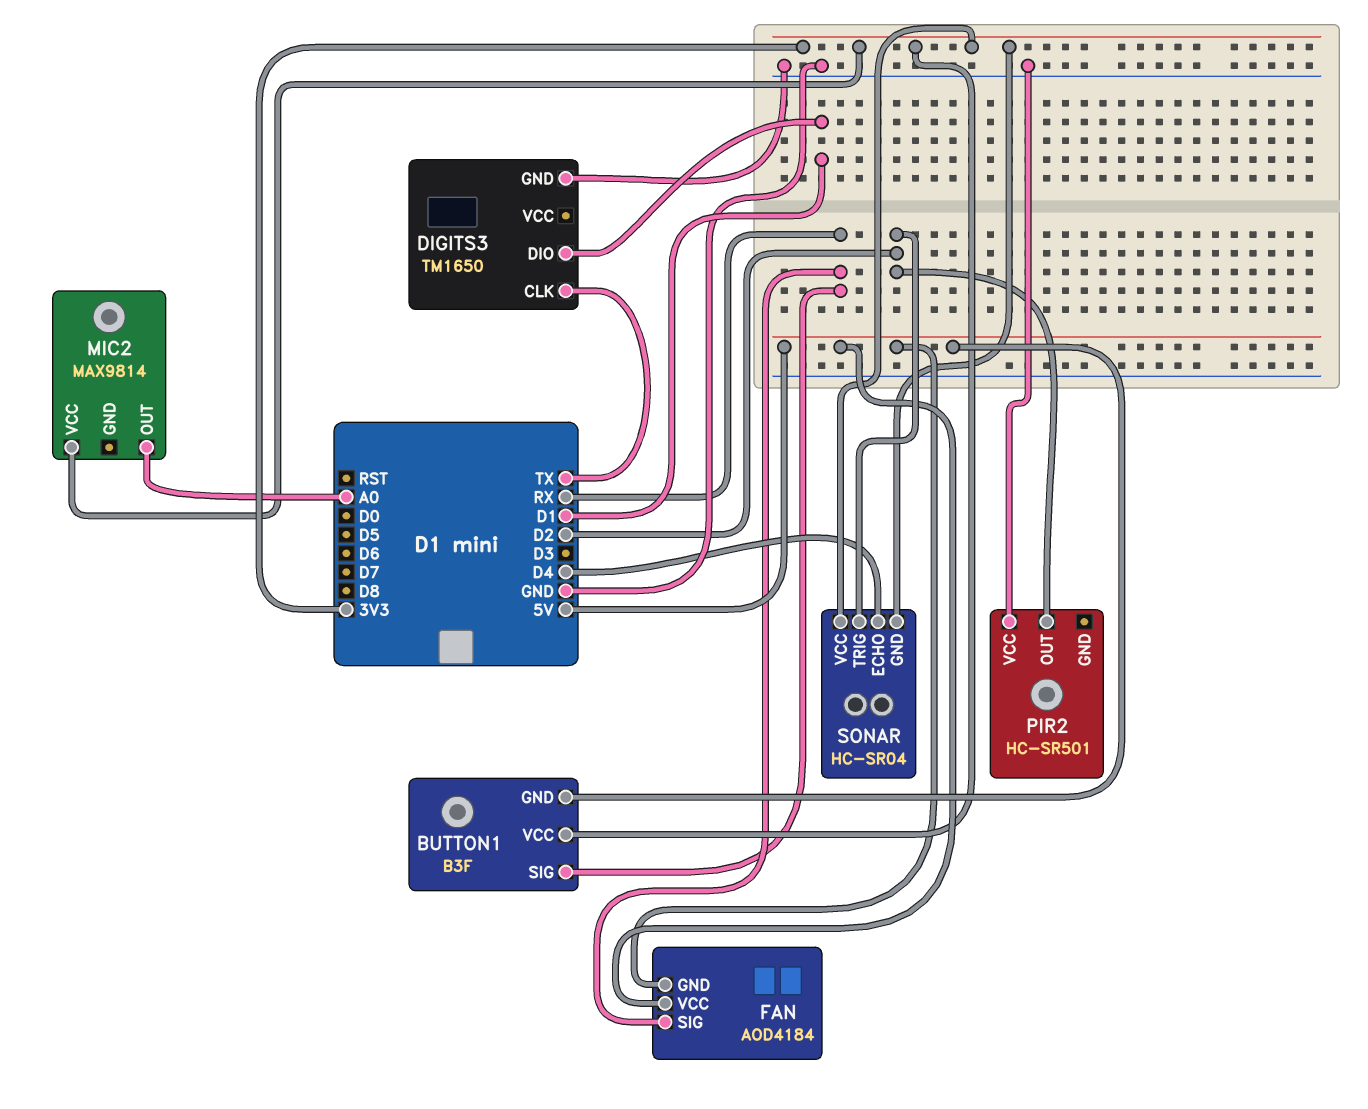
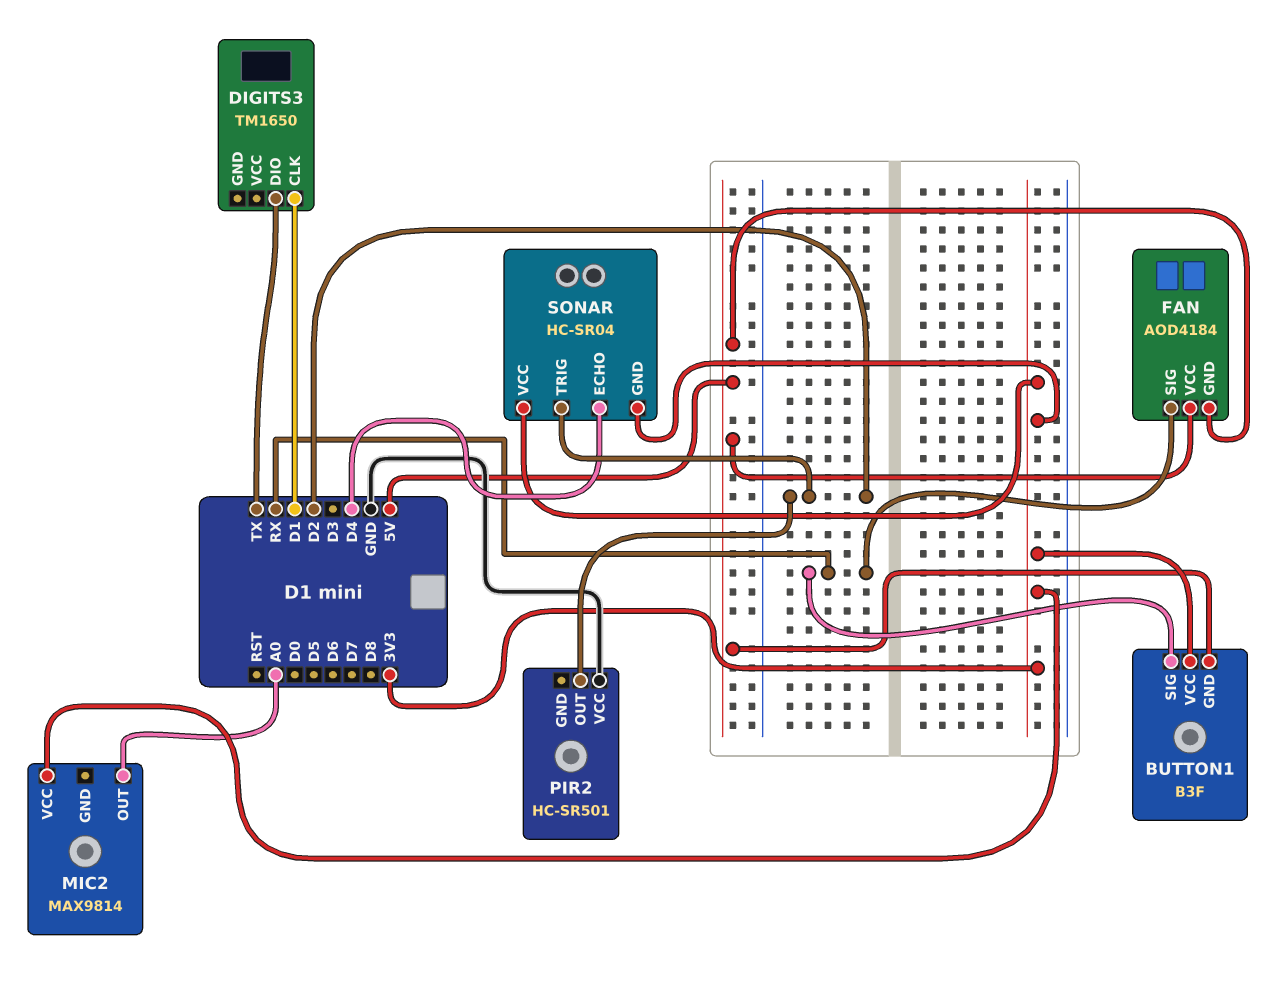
DIGITS3 pin CLK: TX -> D1
DIGITS3 pin DIO: D1 -> TX
DIGITS3 pin GND: GND -> none

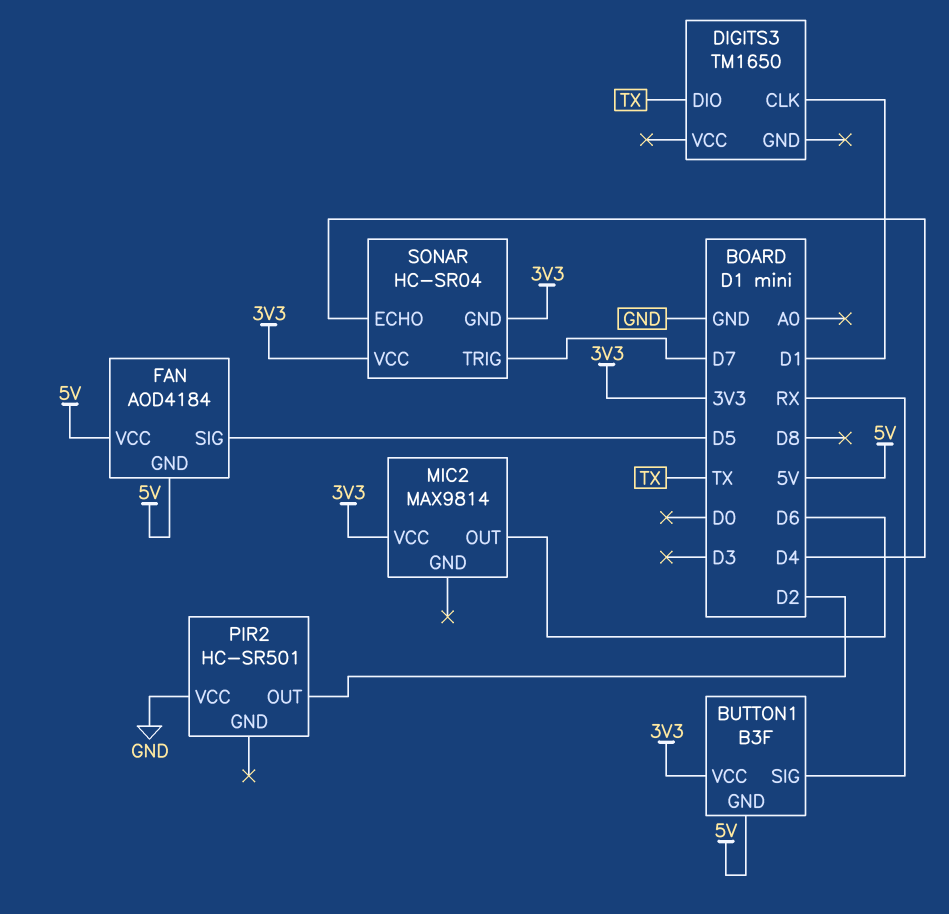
FAN pin SIG: RX -> D5
MIC2 pin OUT: A0 -> D6
SONAR pin TRIG: D2 -> D7

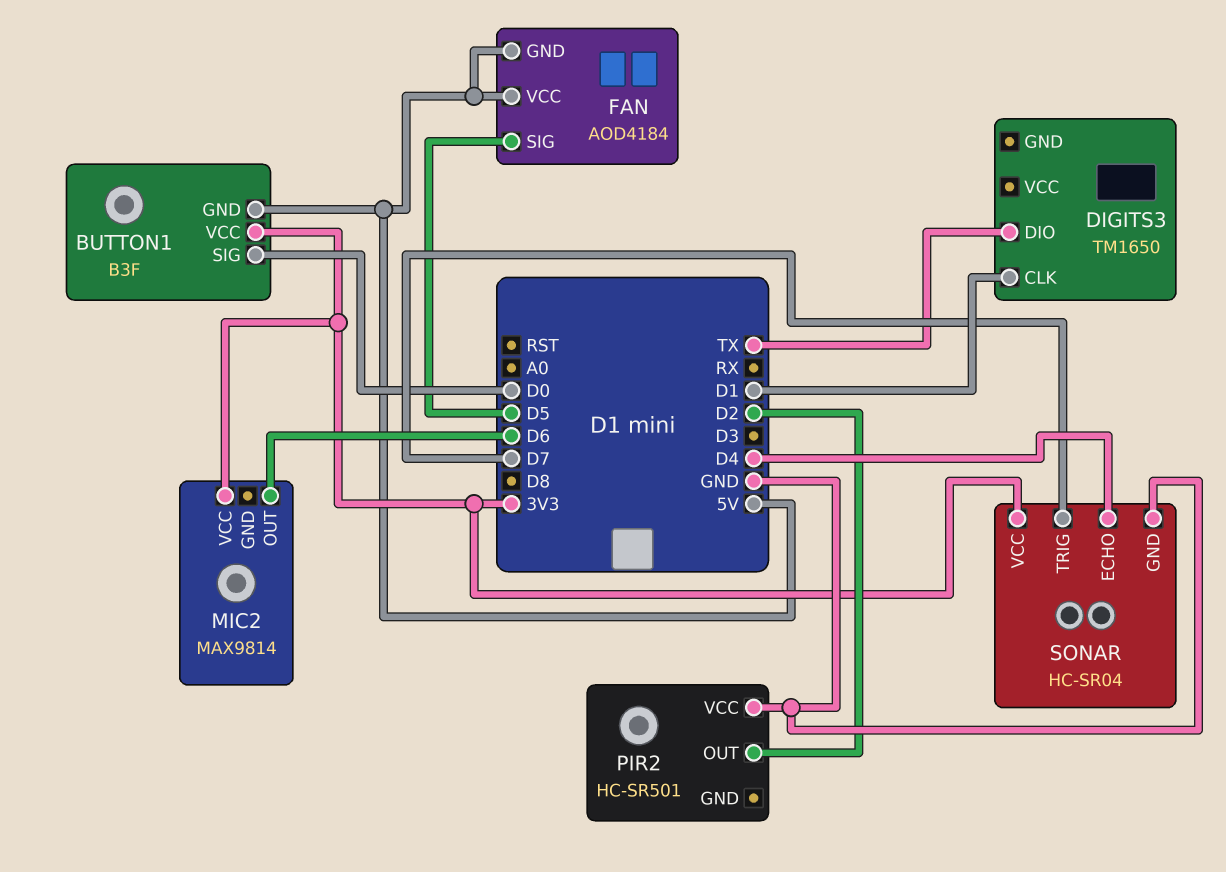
BUTTON1 pin SIG: RX -> D0
SONAR pin GND: 3V3 -> GND

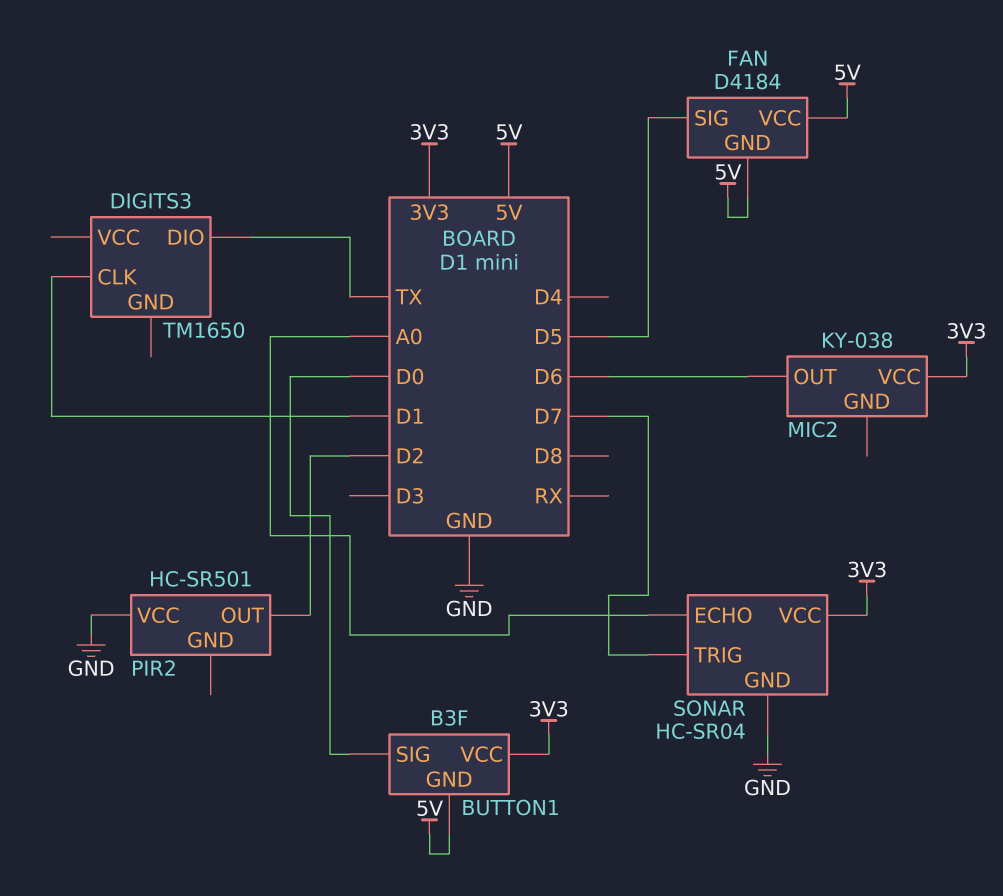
FAN: AOD4184 -> D4184
MIC2: MAX9814 -> KY-038
SONAR pin ECHO: D4 -> A0

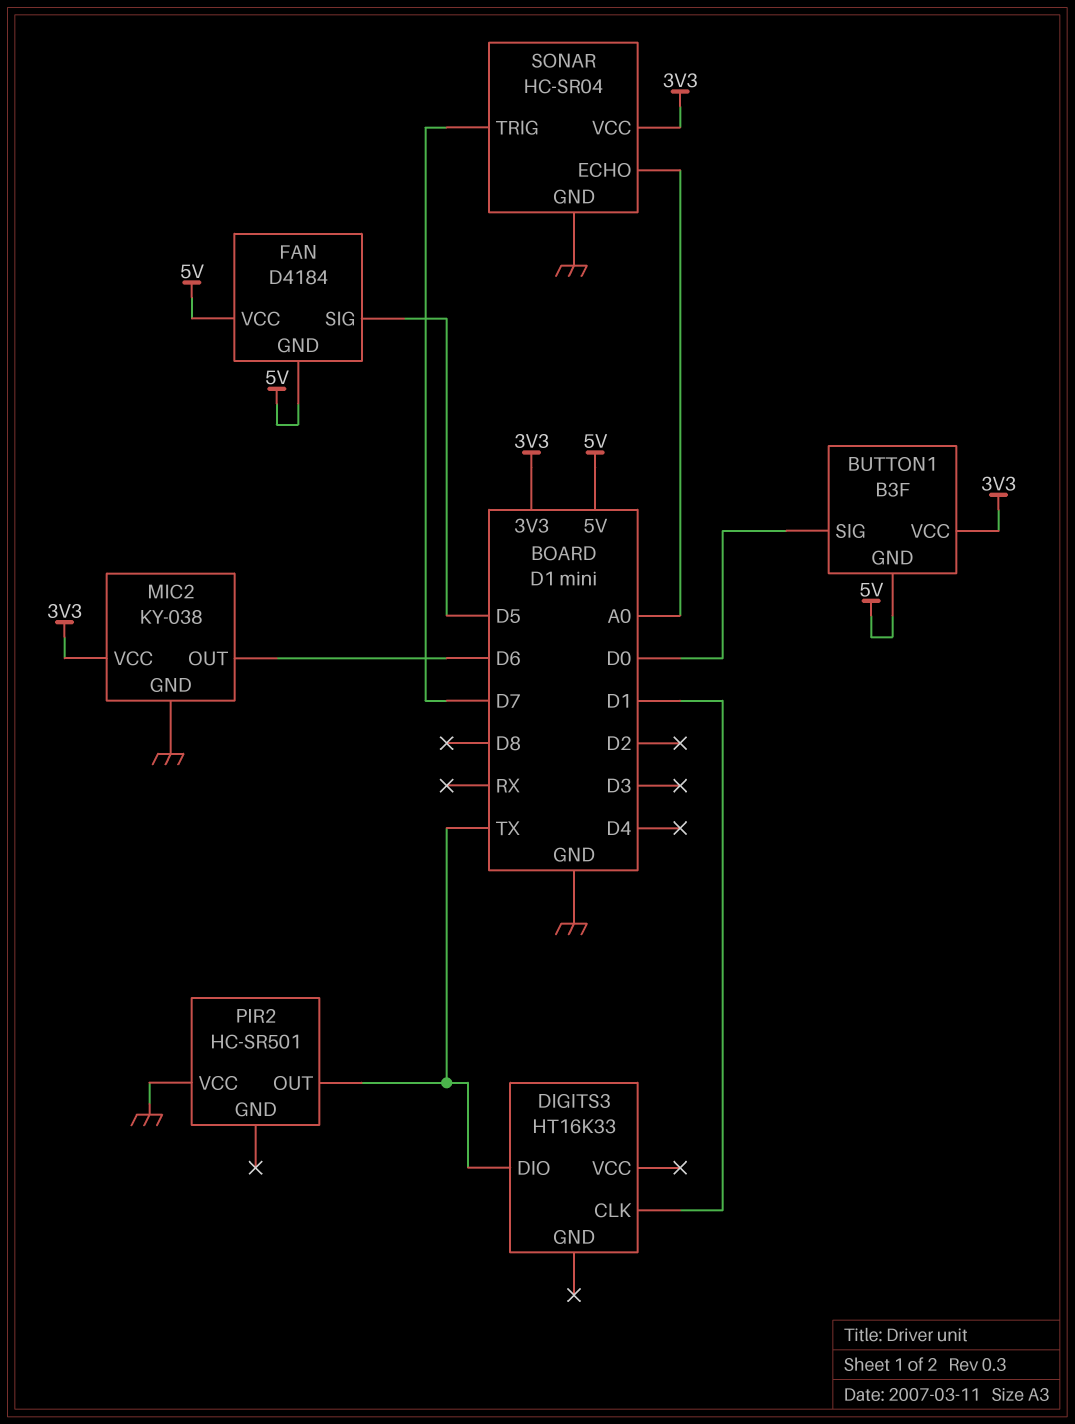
DIGITS3: TM1650 -> HT16K33
MIC2 pin GND: none -> GND
PIR2 pin OUT: D2 -> TX

